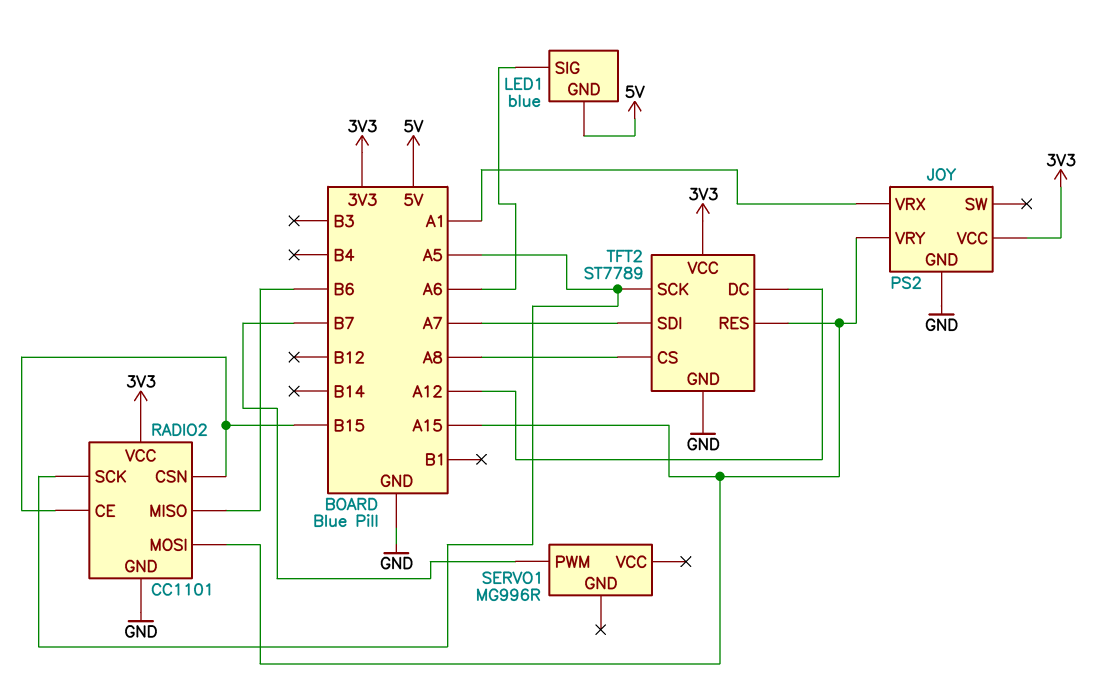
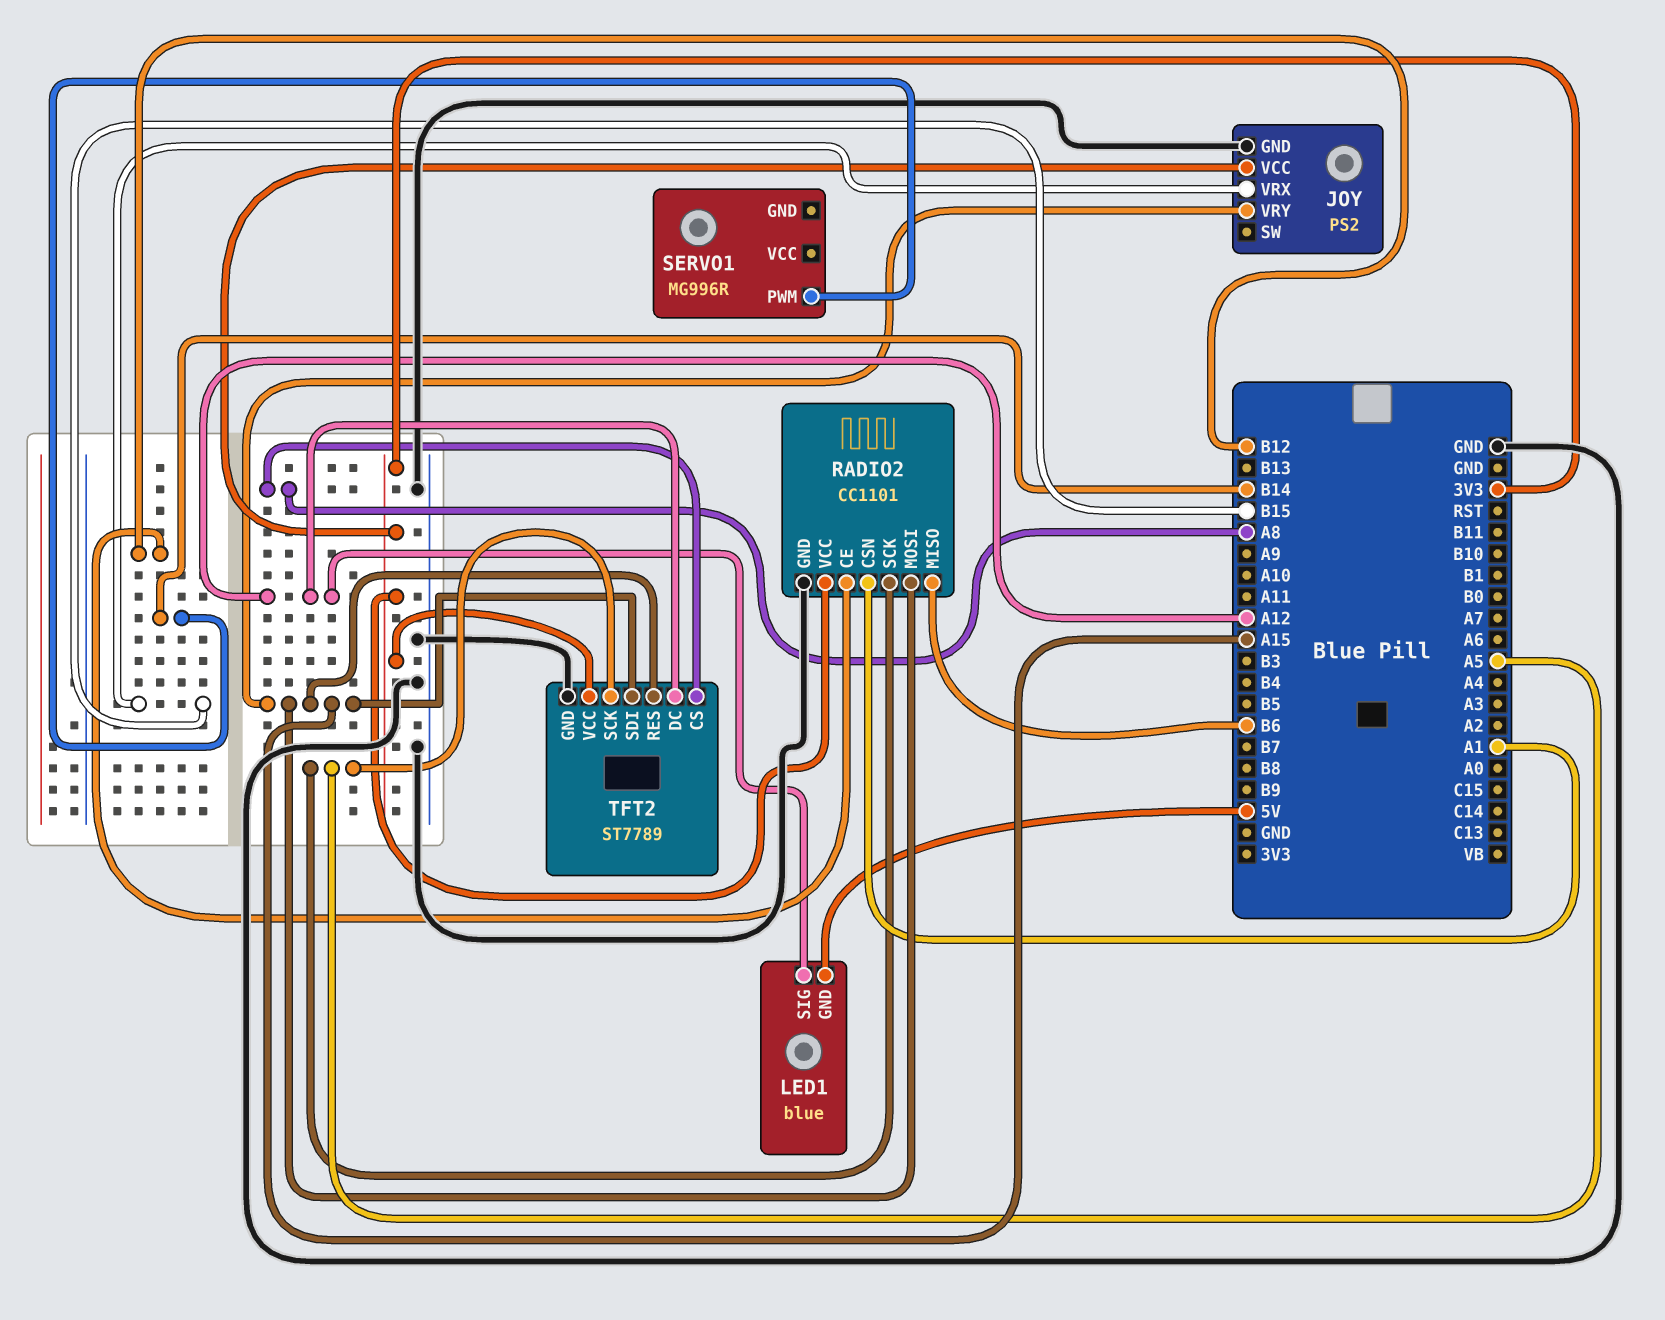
JOY pin VRX: A1 -> B15
LED1 pin SIG: A6 -> A12
RADIO2 pin CE: B15 -> B12
RADIO2 pin CSN: B15 -> A1
SERVO1 pin PWM: B7 -> B14
TFT2 pin SDI: A7 -> A15

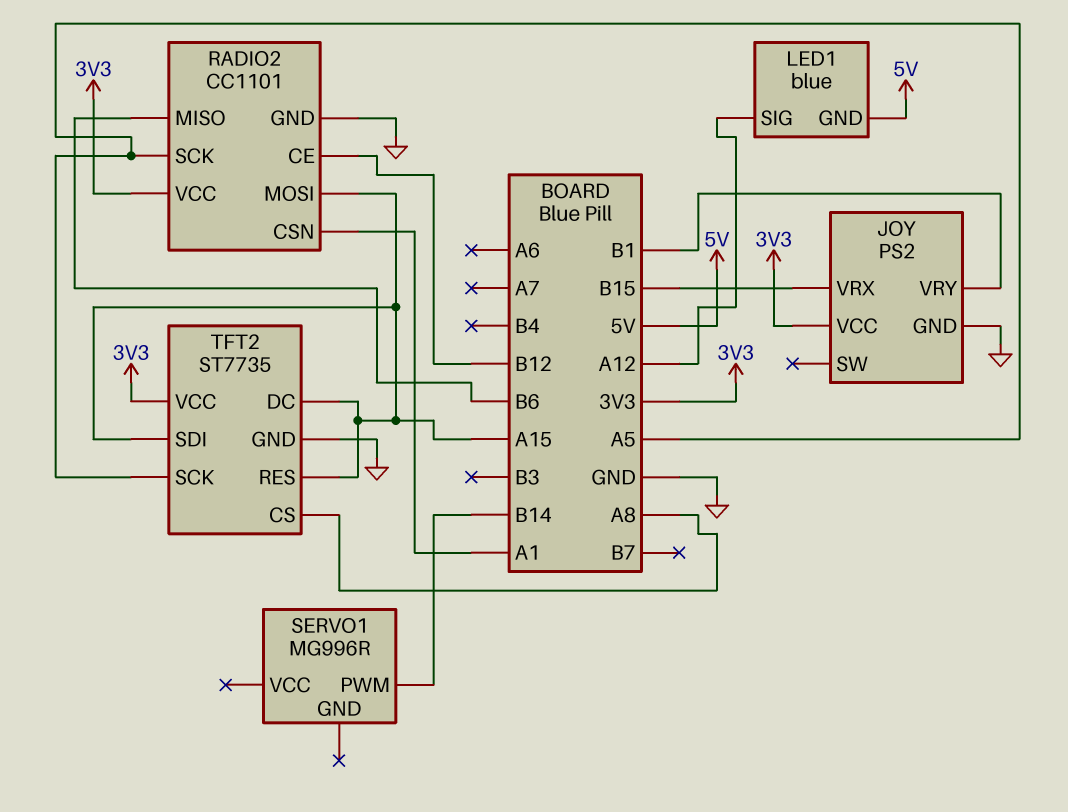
JOY pin VRY: A15 -> B1
TFT2: ST7789 -> ST7735
TFT2 pin DC: A12 -> A15

